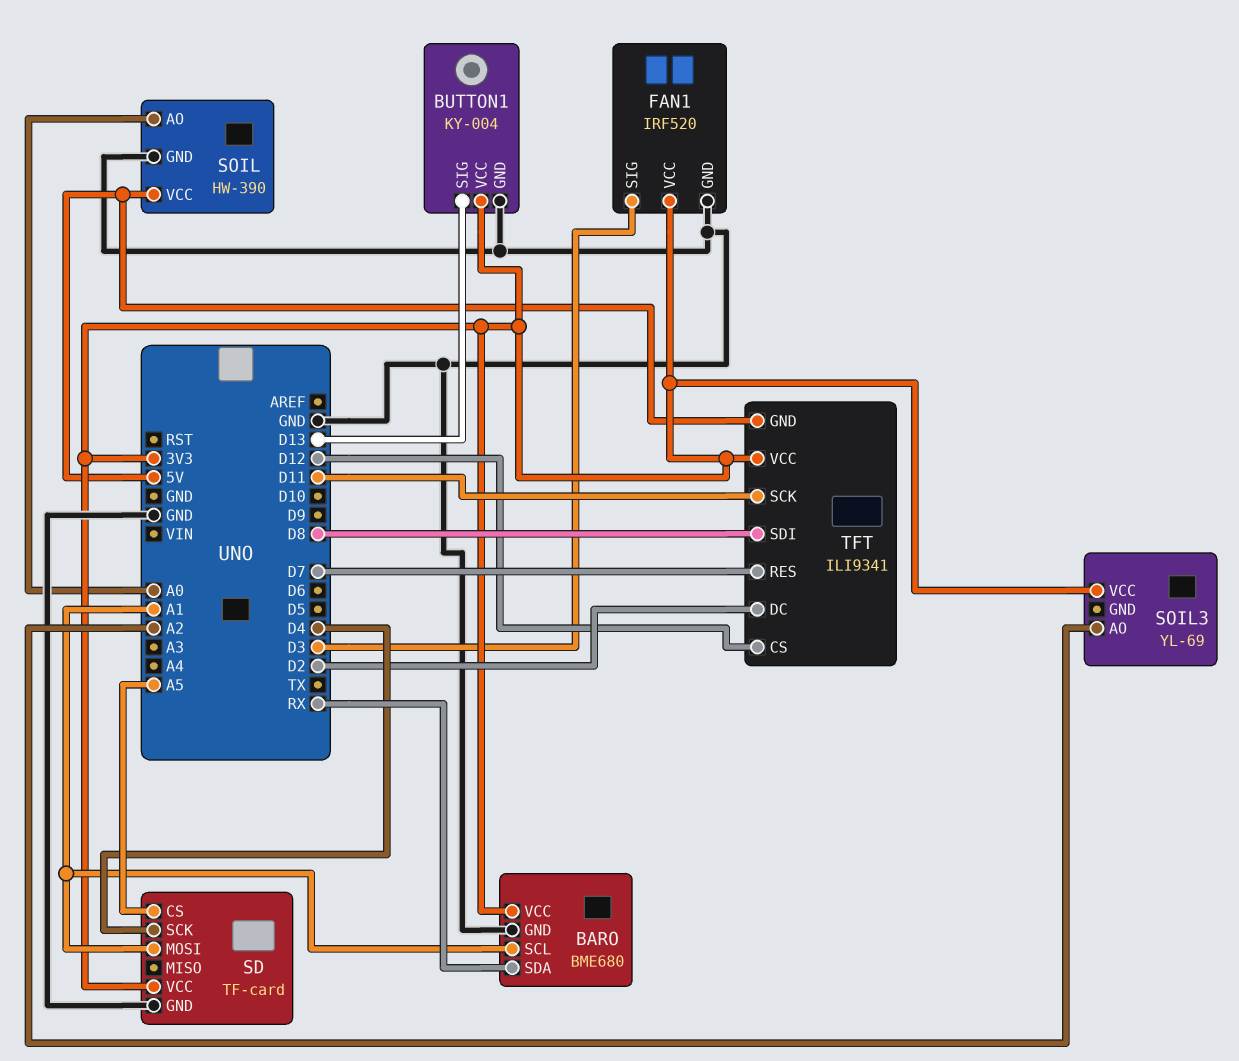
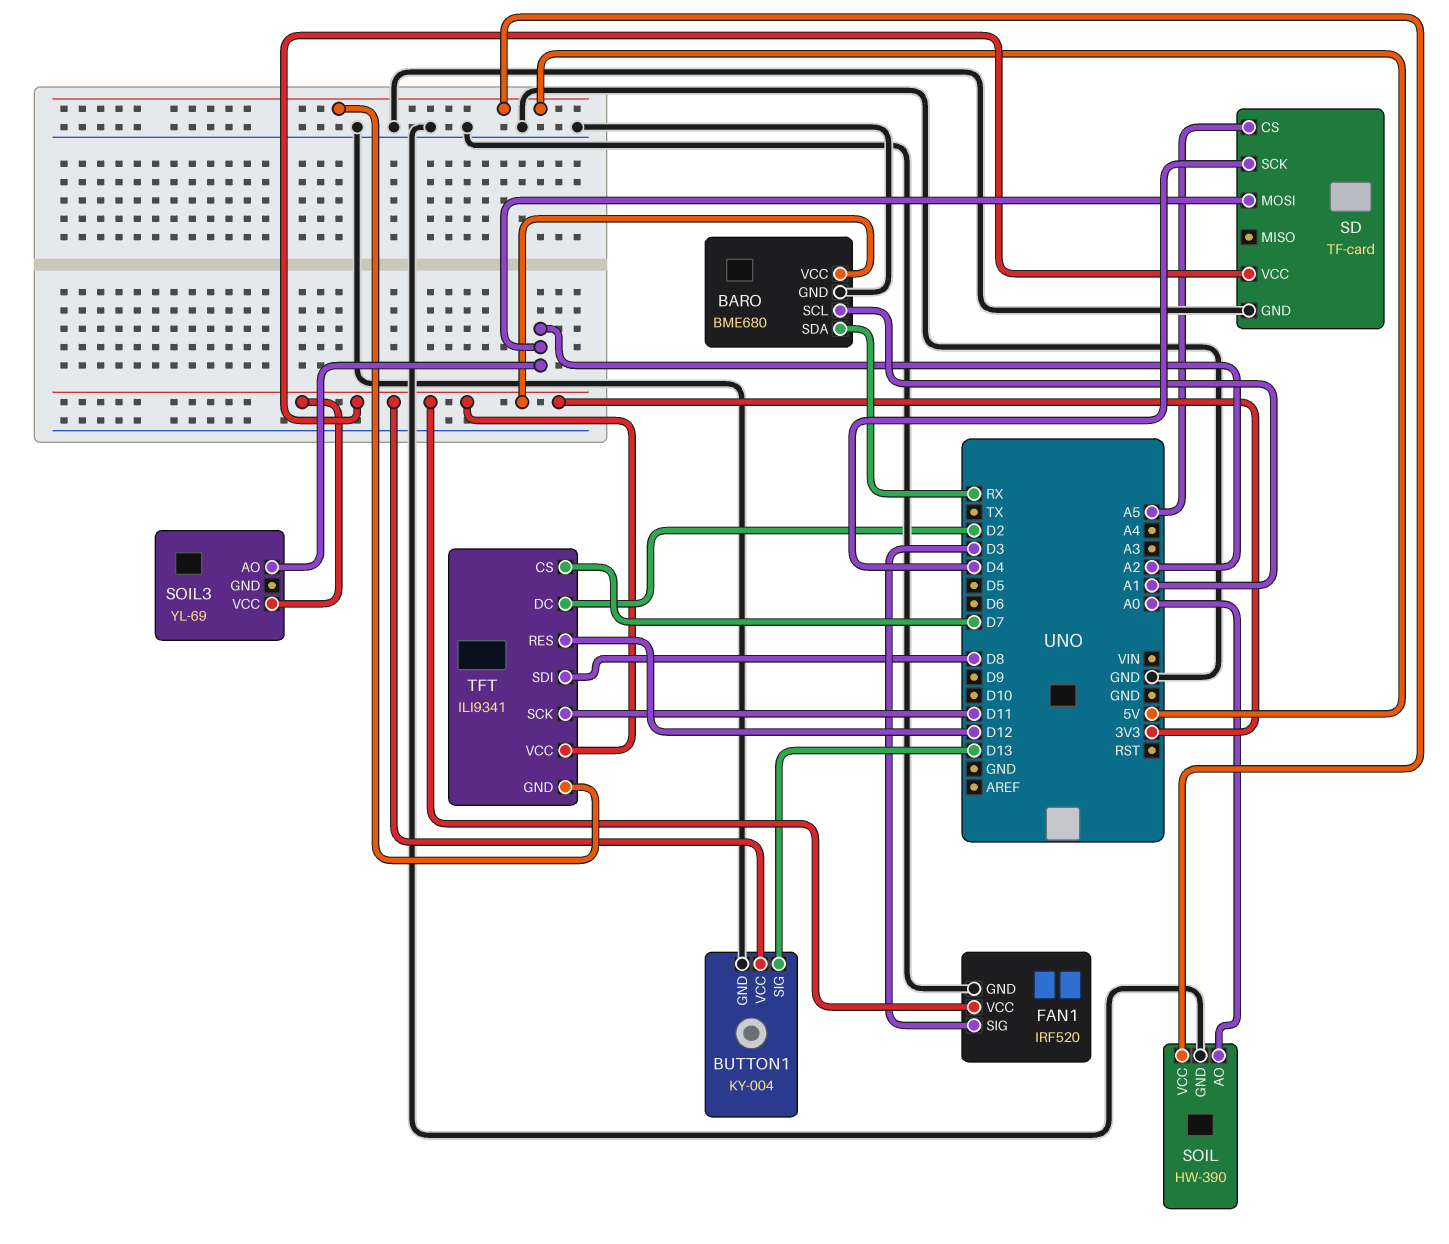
SD pin MOSI: A1 -> A2
TFT pin CS: D12 -> D7
TFT pin RES: D7 -> D12

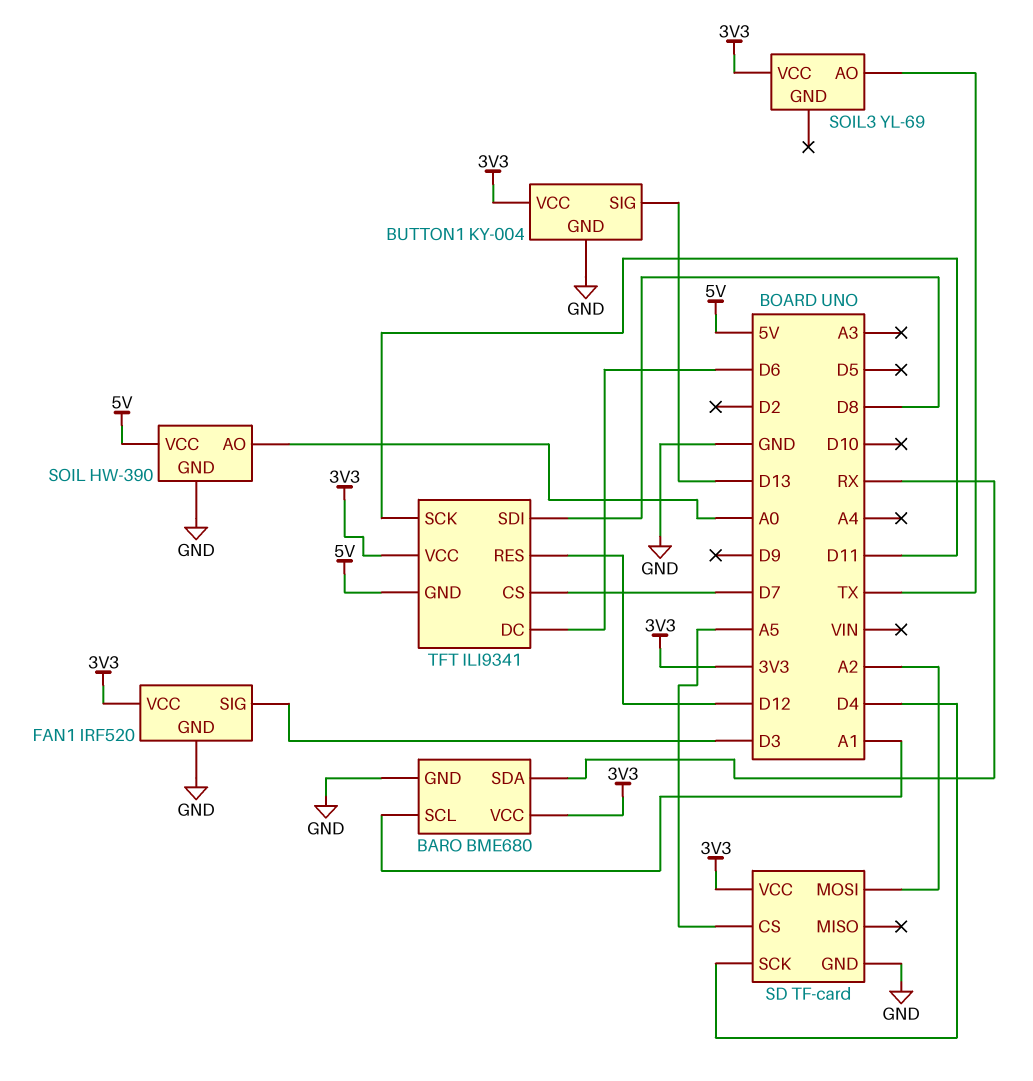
SOIL3 pin AO: A2 -> TX
TFT pin DC: D2 -> D6

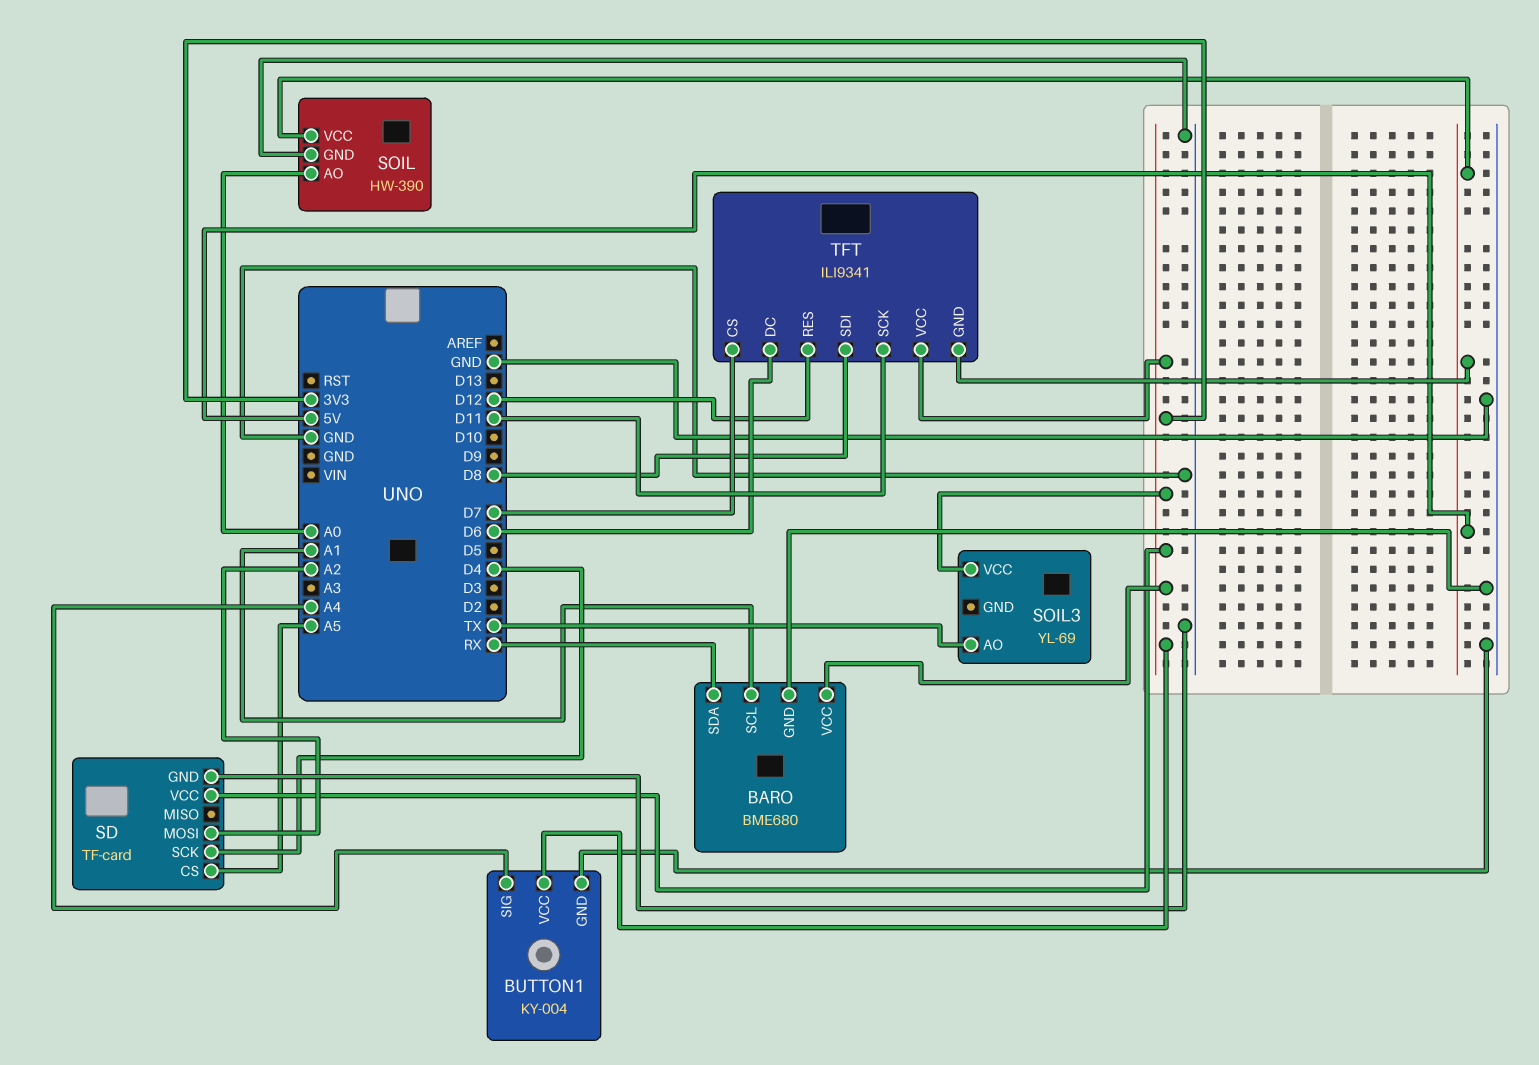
BUTTON1 pin SIG: D13 -> A4
FAN1: IRF520 -> none
FAN1 pin GND: GND -> none
FAN1 pin SIG: D3 -> none
FAN1 pin VCC: 3V3 -> none

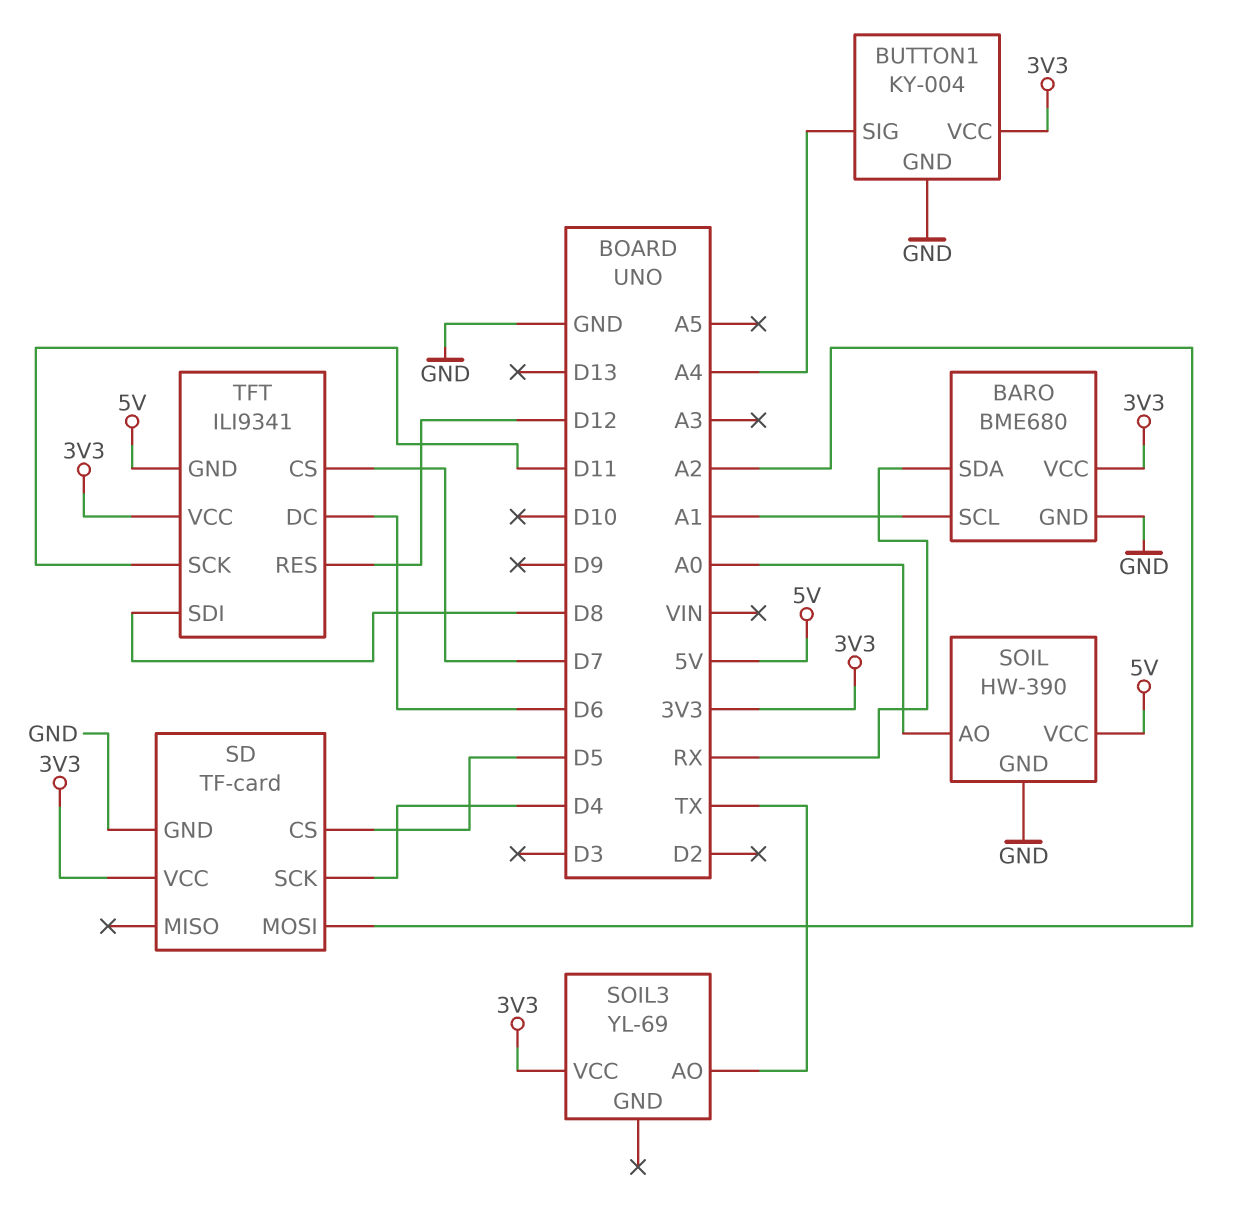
SD pin CS: A5 -> D5

